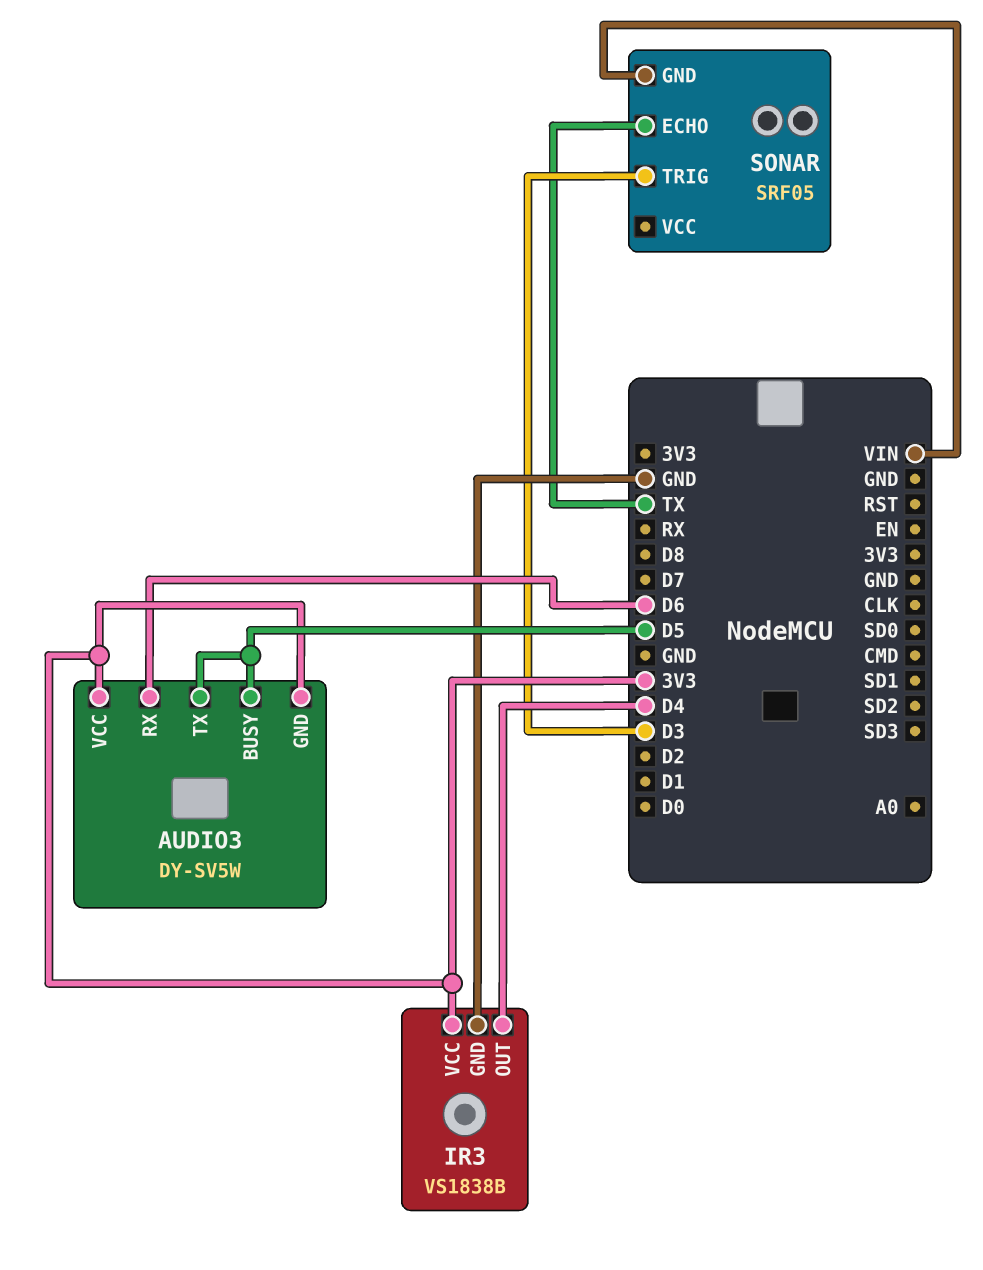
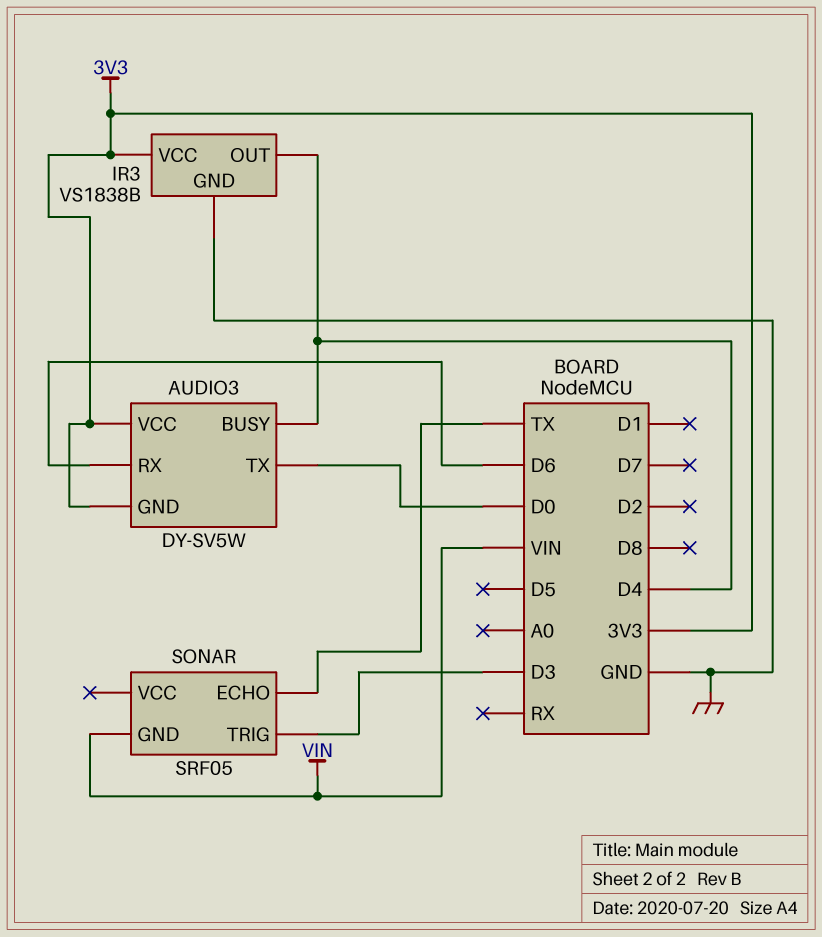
AUDIO3 pin BUSY: D5 -> D4
AUDIO3 pin TX: D5 -> D0

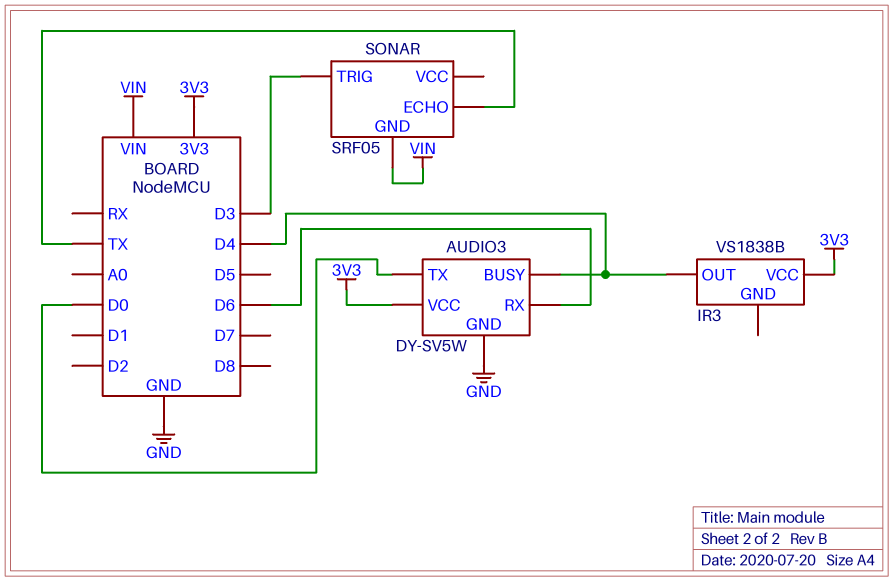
AUDIO3 pin GND: 3V3 -> GND
IR3 pin GND: GND -> none

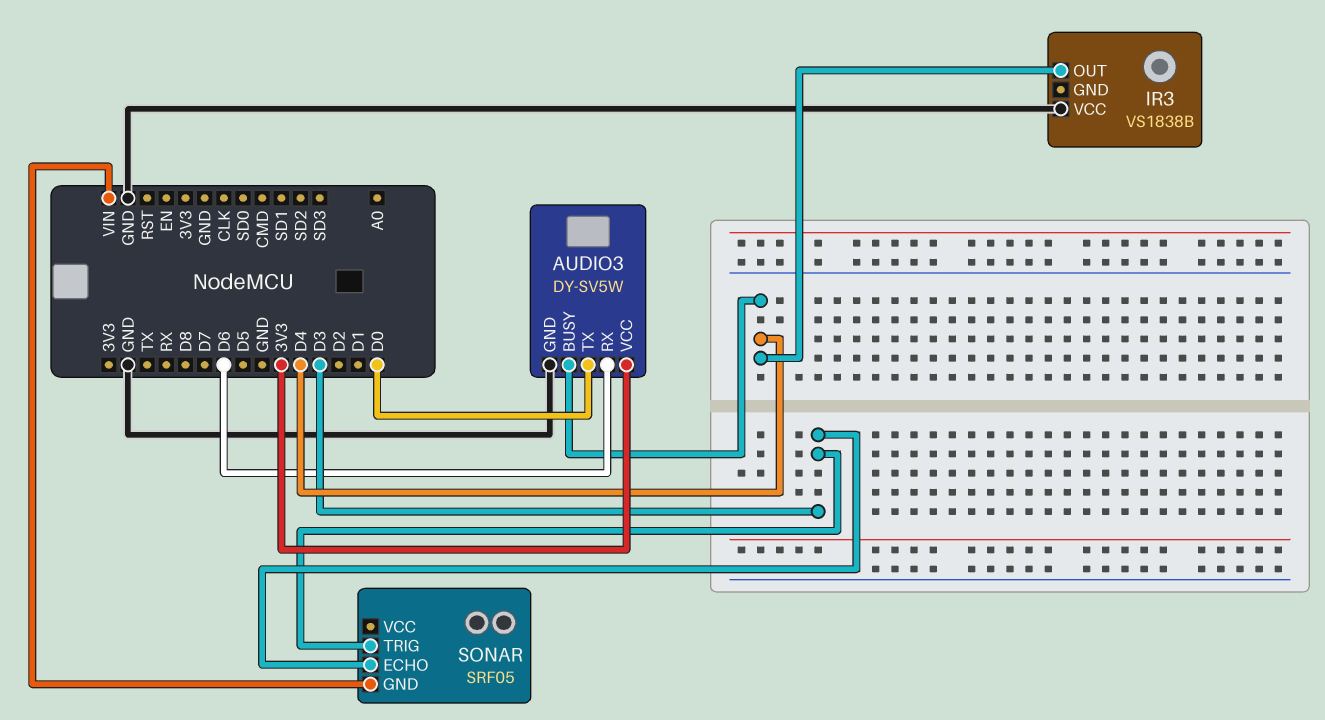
IR3 pin VCC: 3V3 -> GND
SONAR pin ECHO: TX -> D3

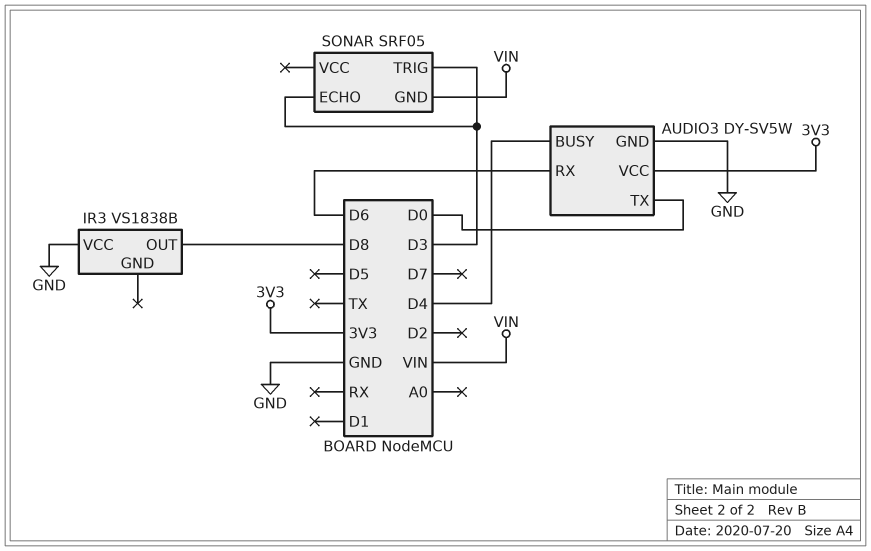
IR3 pin OUT: D4 -> D8

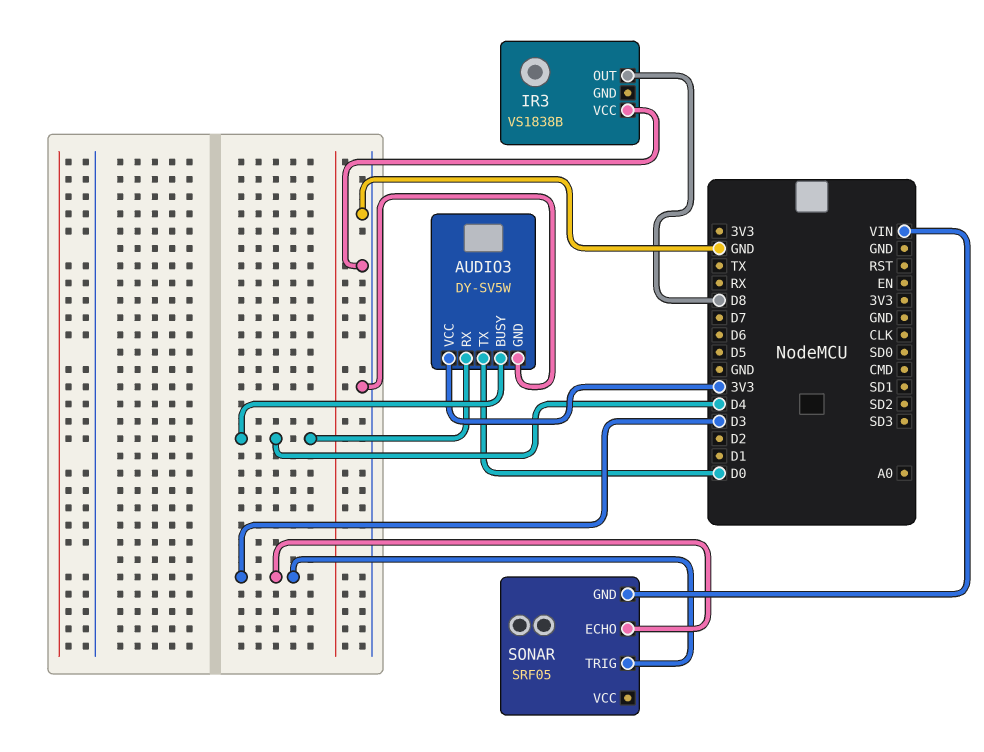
AUDIO3 pin RX: D6 -> D4

